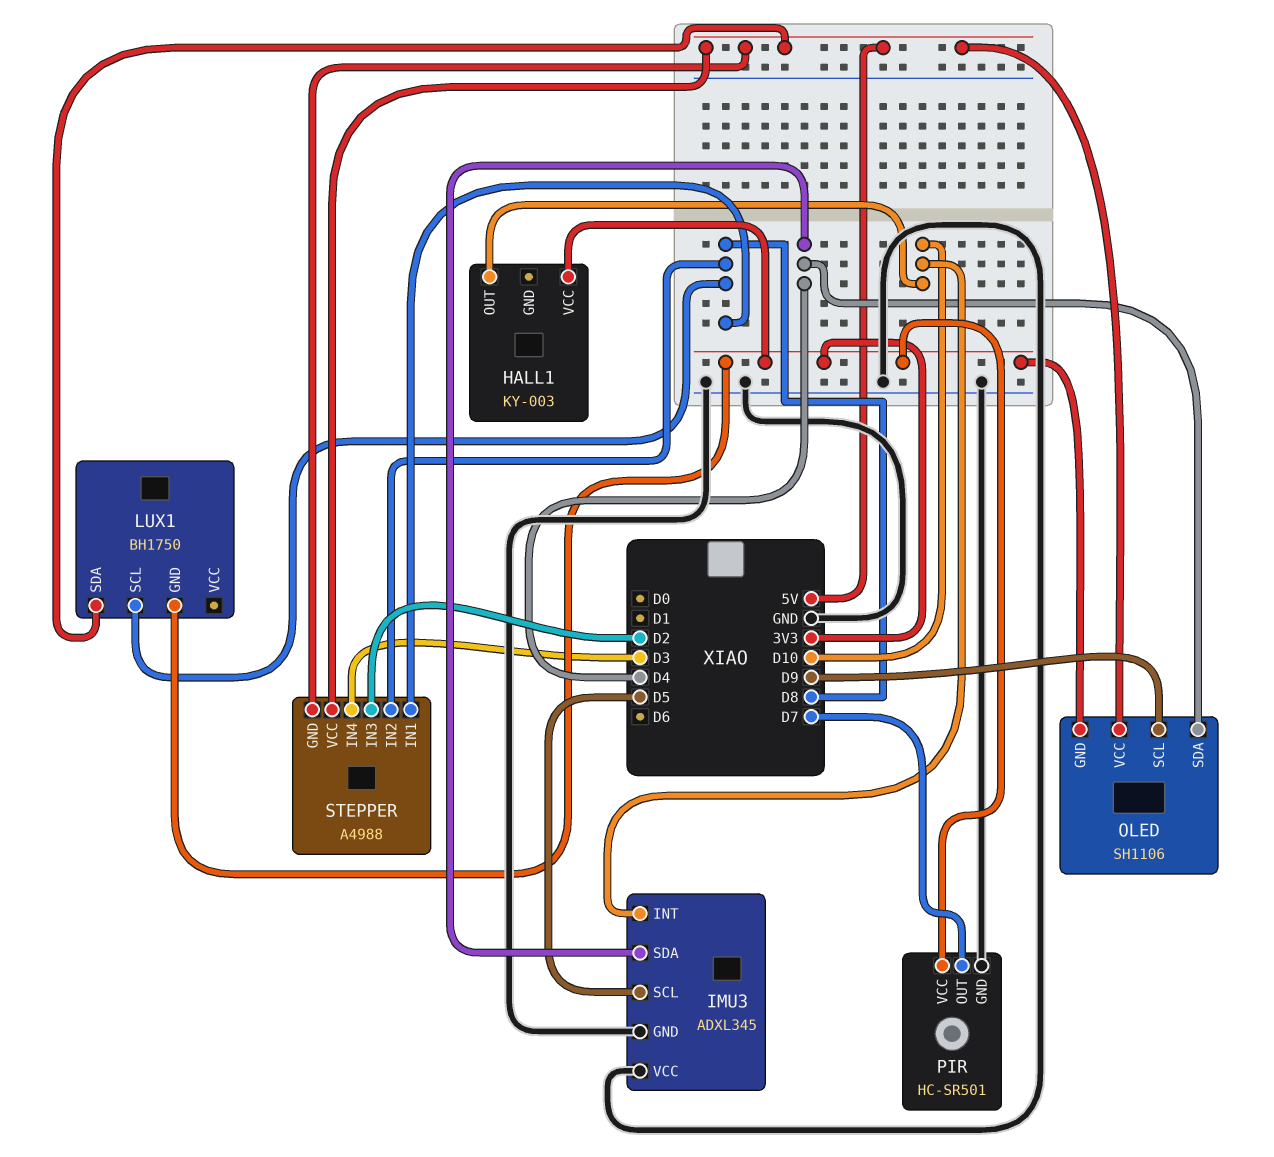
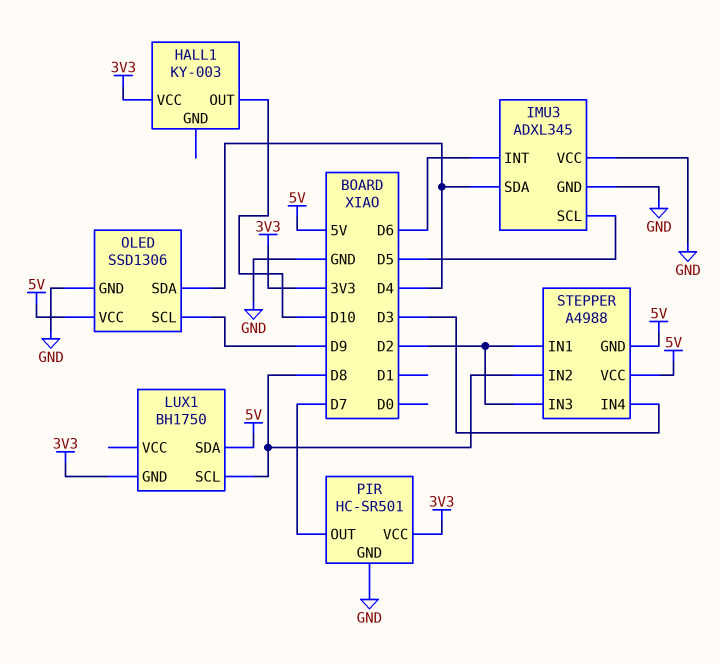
IMU3 pin INT: D10 -> D6
OLED: SH1106 -> SSD1306
OLED pin GND: 3V3 -> GND
STEPPER pin IN1: D8 -> D2

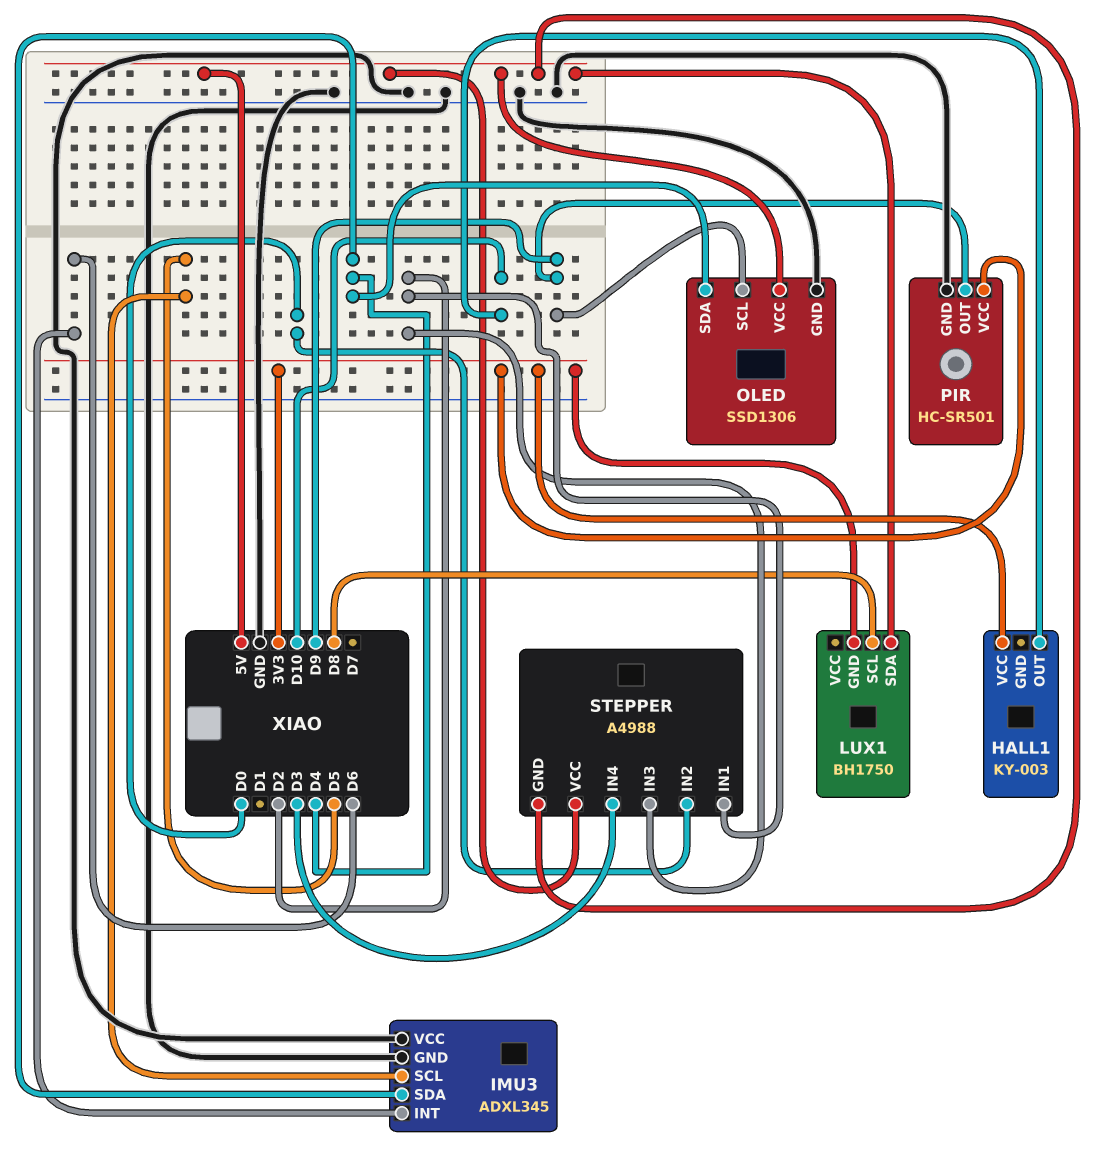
PIR pin OUT: D7 -> D9
STEPPER pin IN2: D8 -> D0

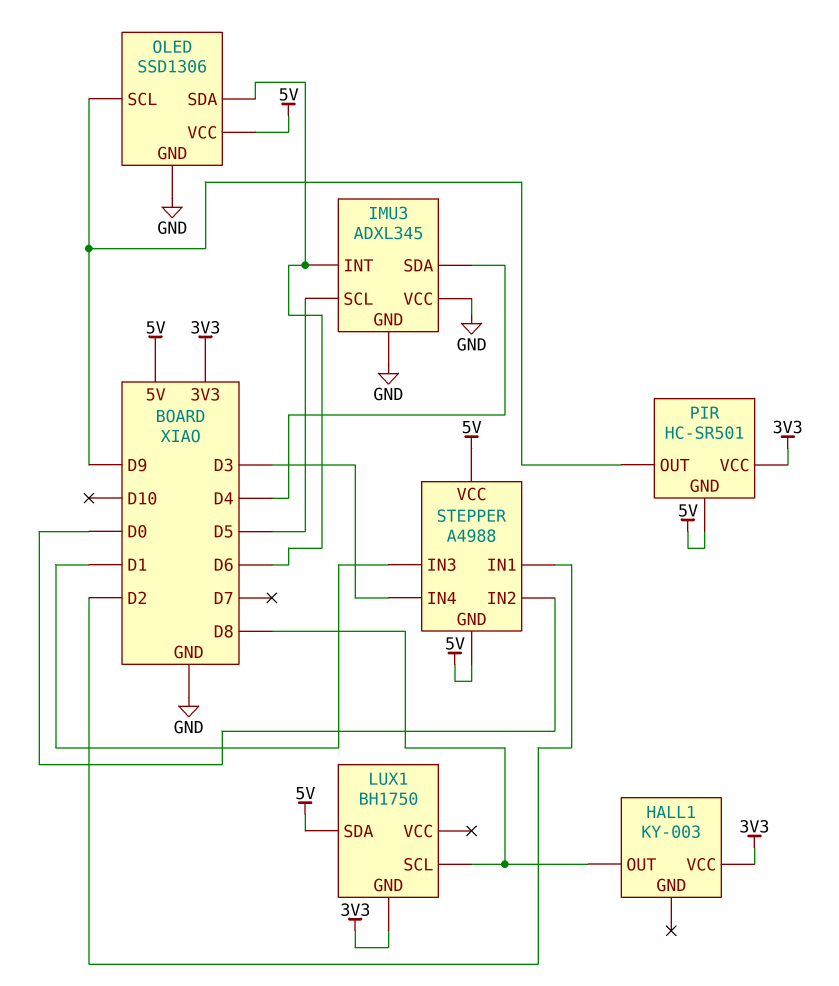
HALL1 pin OUT: D10 -> D8
OLED pin SDA: D4 -> D6
PIR pin GND: GND -> 5V
STEPPER pin IN3: D2 -> D1

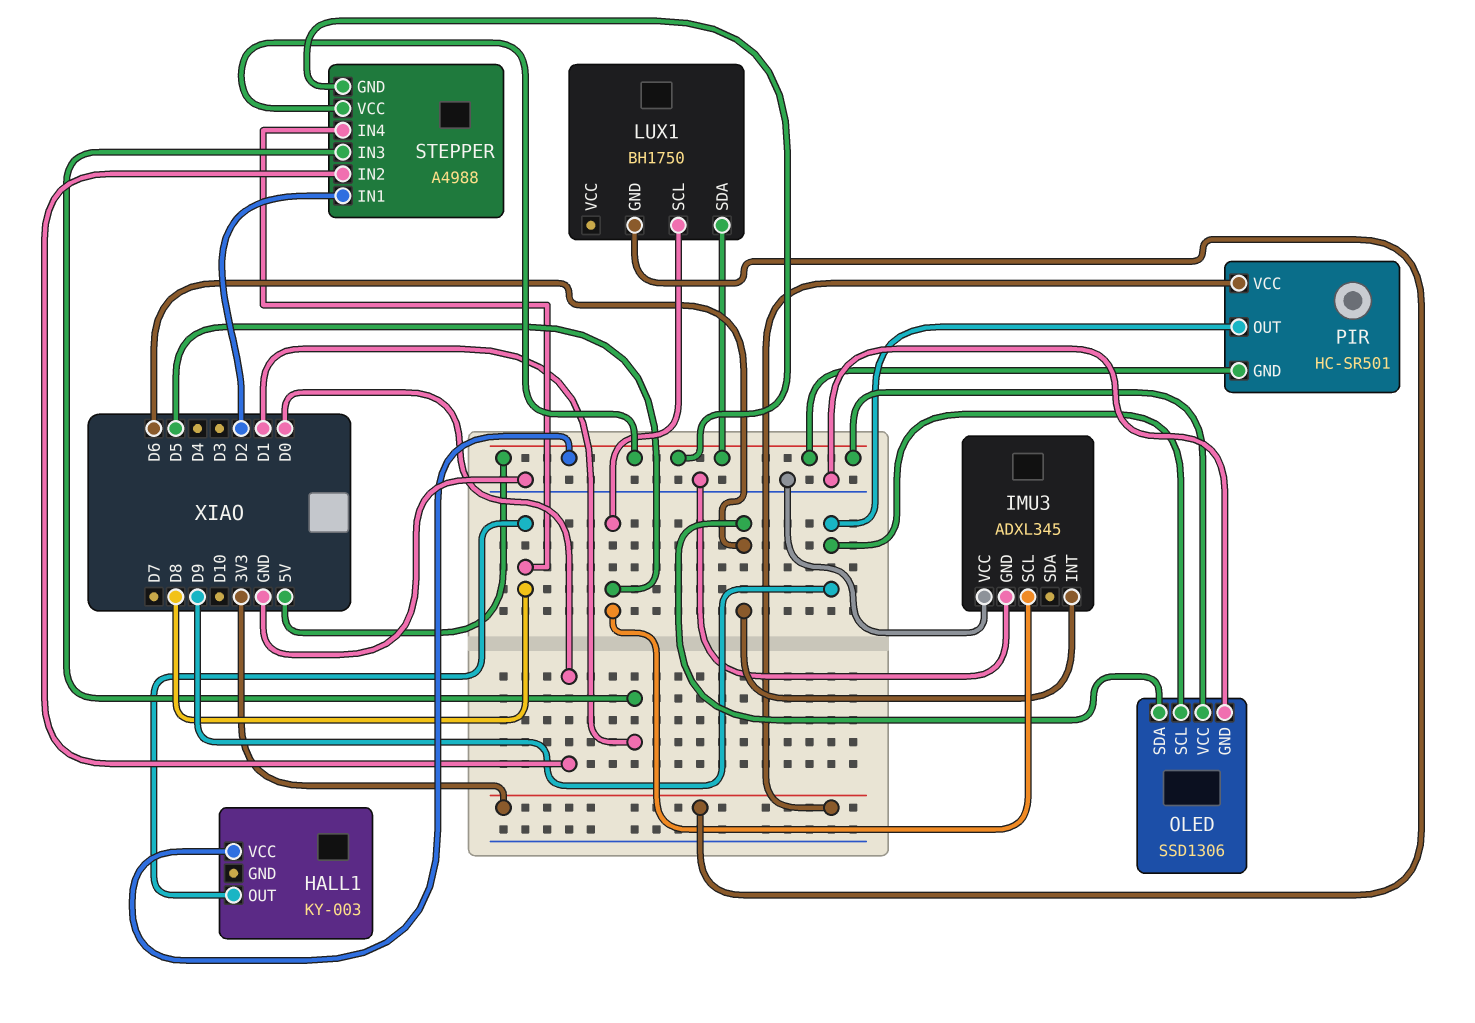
HALL1 pin VCC: 3V3 -> 5V
IMU3 pin SDA: D4 -> none
LUX1 pin SCL: D8 -> D5
STEPPER pin IN4: D3 -> D8

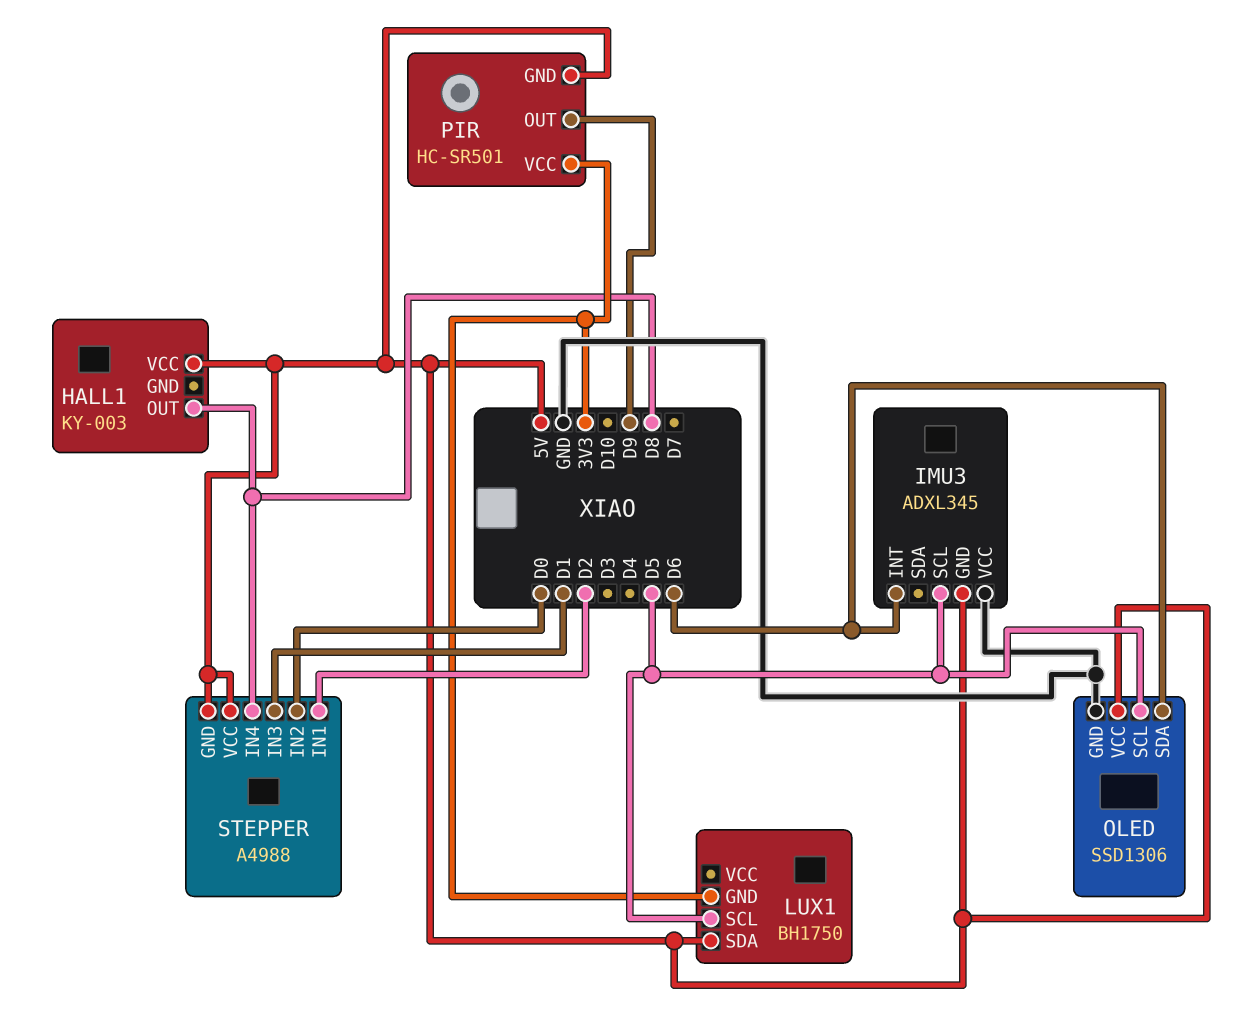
IMU3 pin GND: GND -> 5V
OLED pin SCL: D9 -> D5

